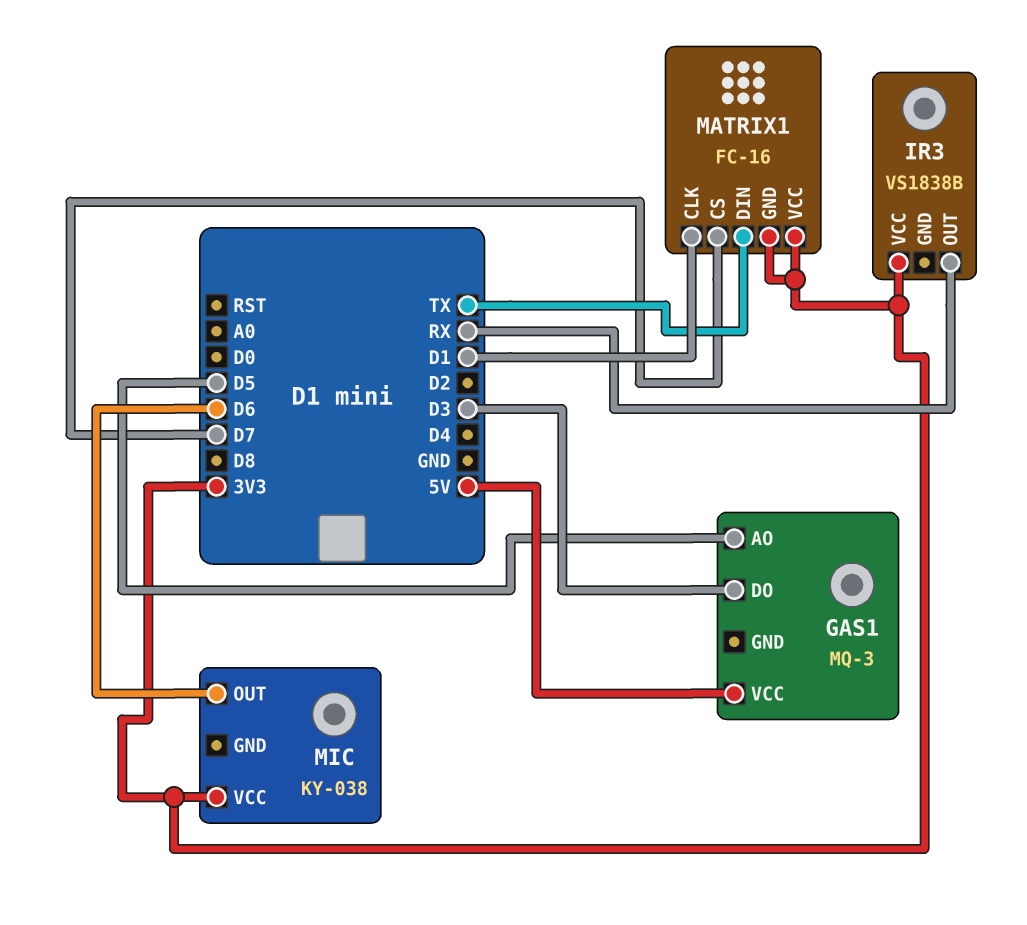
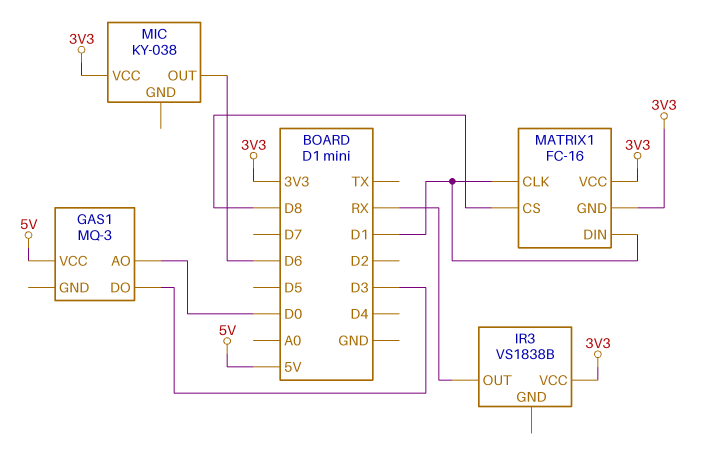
GAS1 pin AO: D5 -> D0
MATRIX1 pin CS: D7 -> D8
MATRIX1 pin DIN: TX -> D1

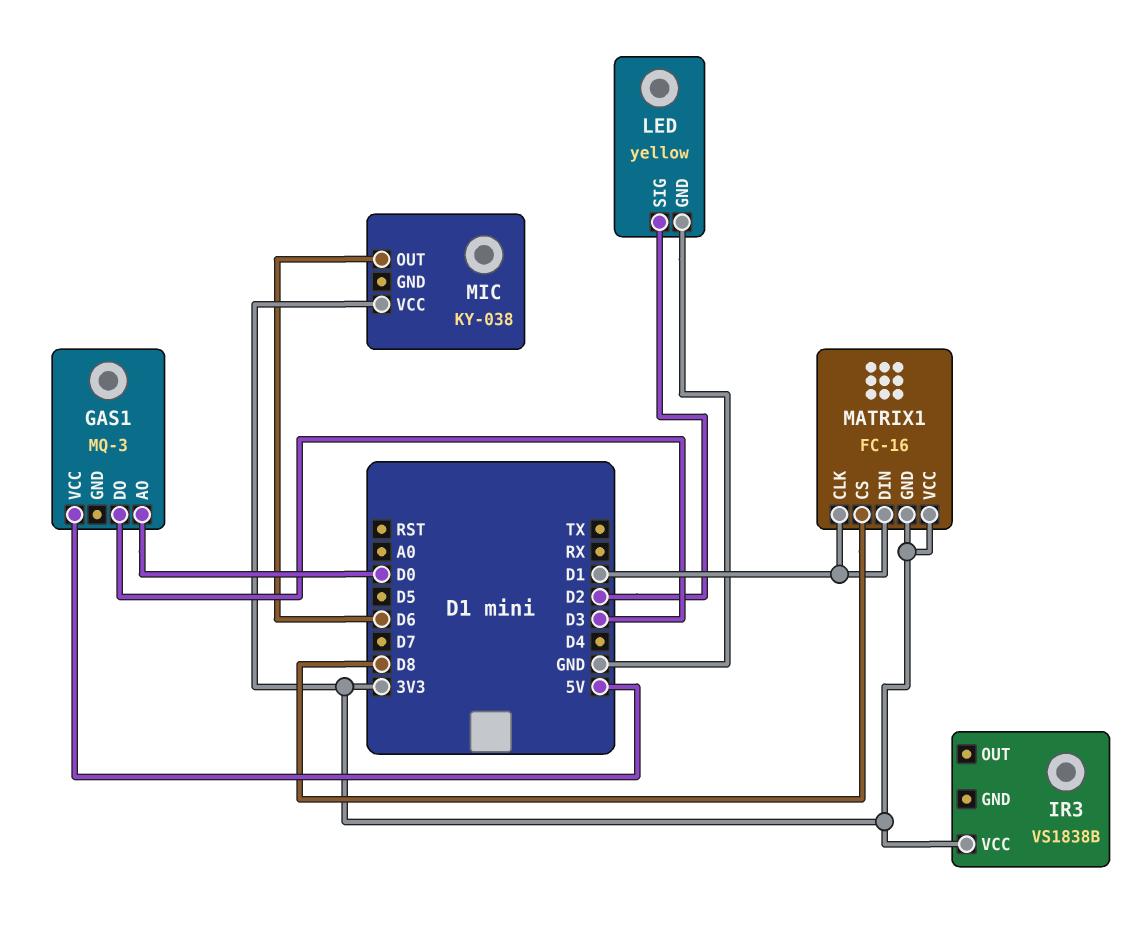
IR3 pin OUT: RX -> none
LED: none -> yellow
LED pin GND: none -> GND
LED pin SIG: none -> D2

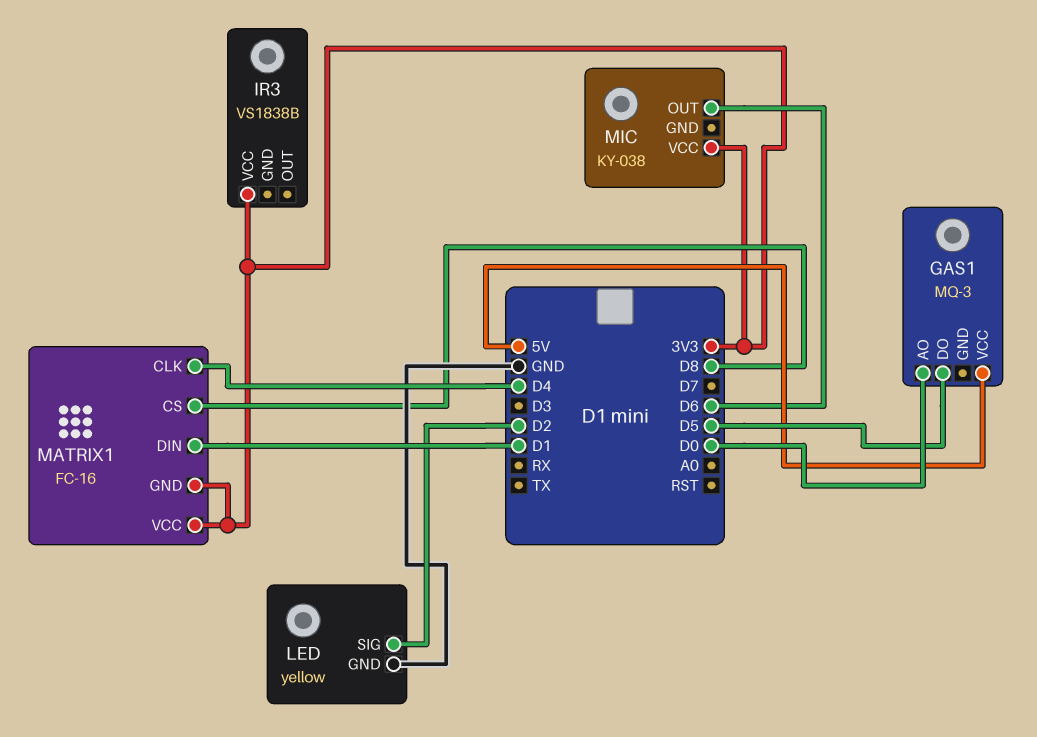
GAS1 pin DO: D3 -> D5
MATRIX1 pin CLK: D1 -> D4

